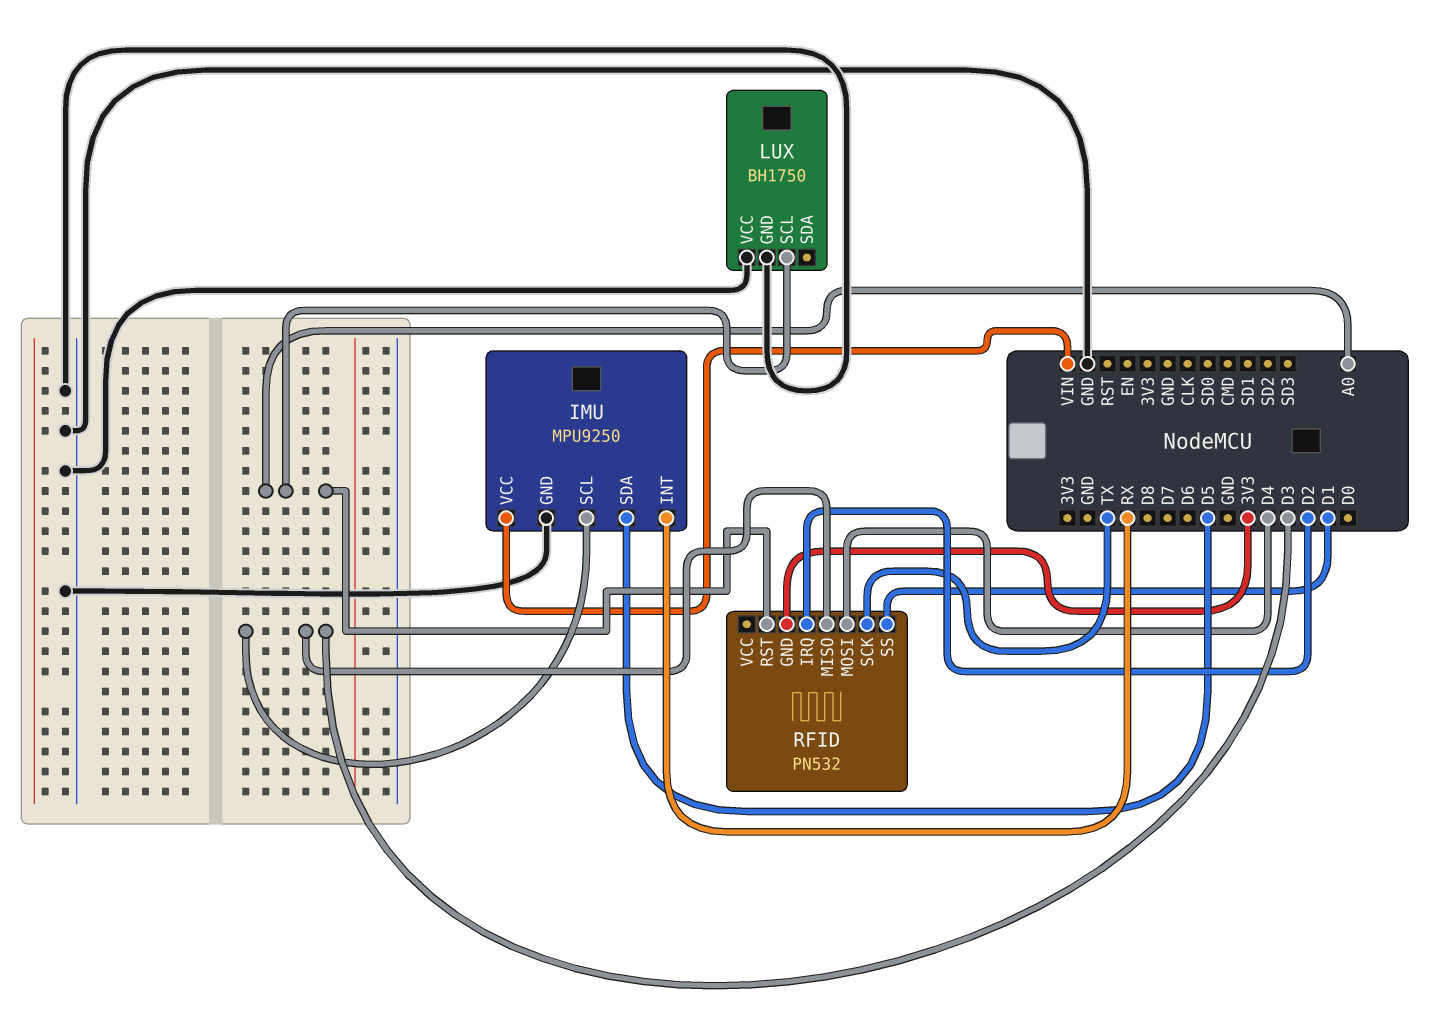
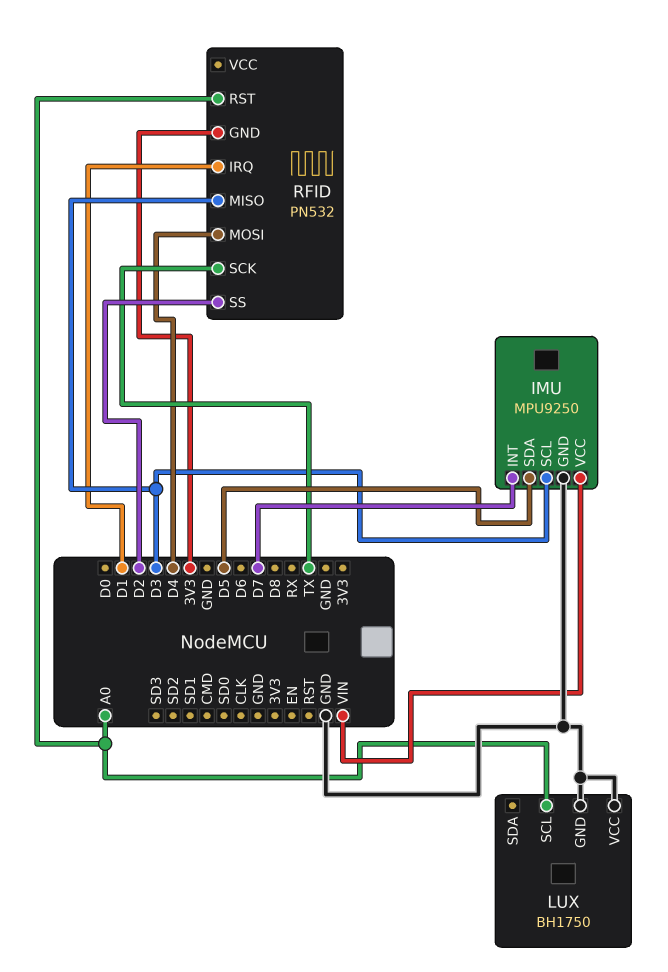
IMU pin INT: RX -> D7
RFID pin IRQ: D2 -> D1
RFID pin SS: D1 -> D2

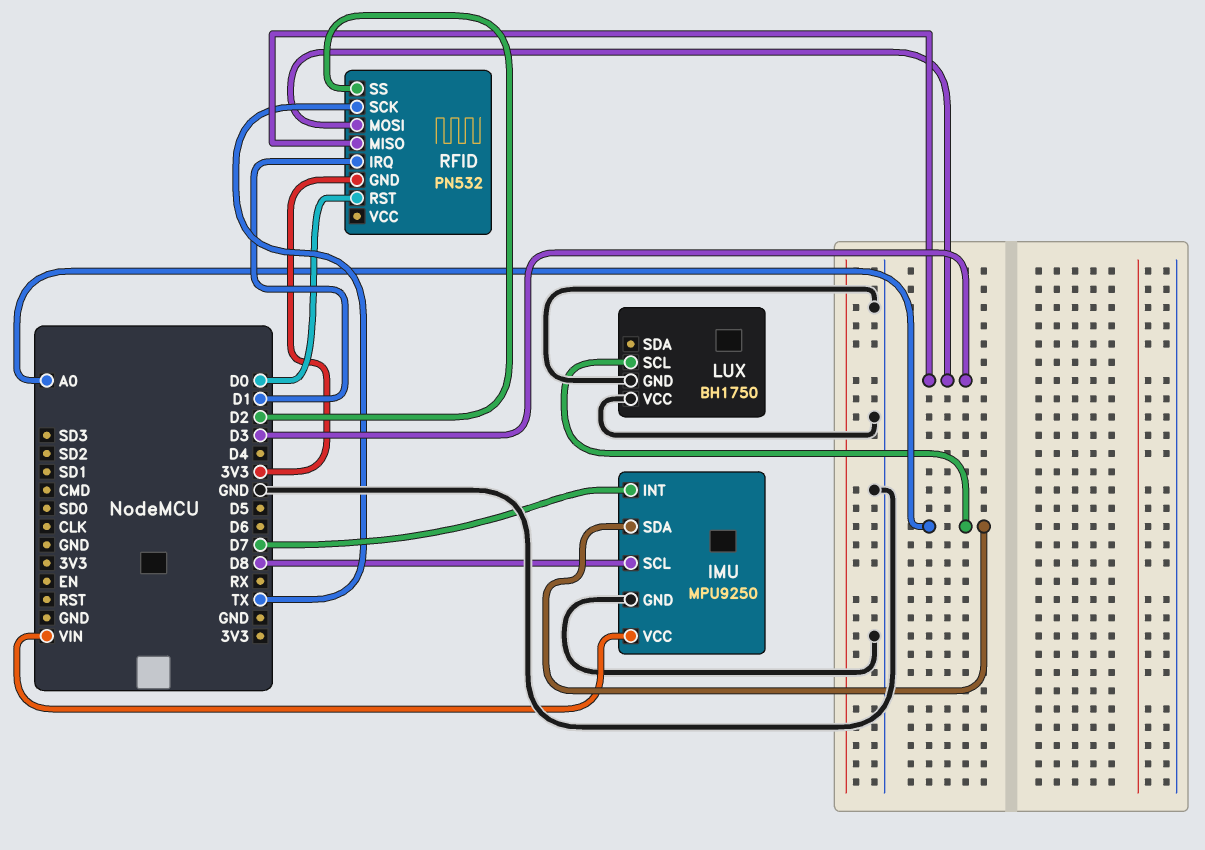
IMU pin SCL: D3 -> D8
IMU pin SDA: D5 -> A0
RFID pin MOSI: D4 -> D3
RFID pin RST: A0 -> D0

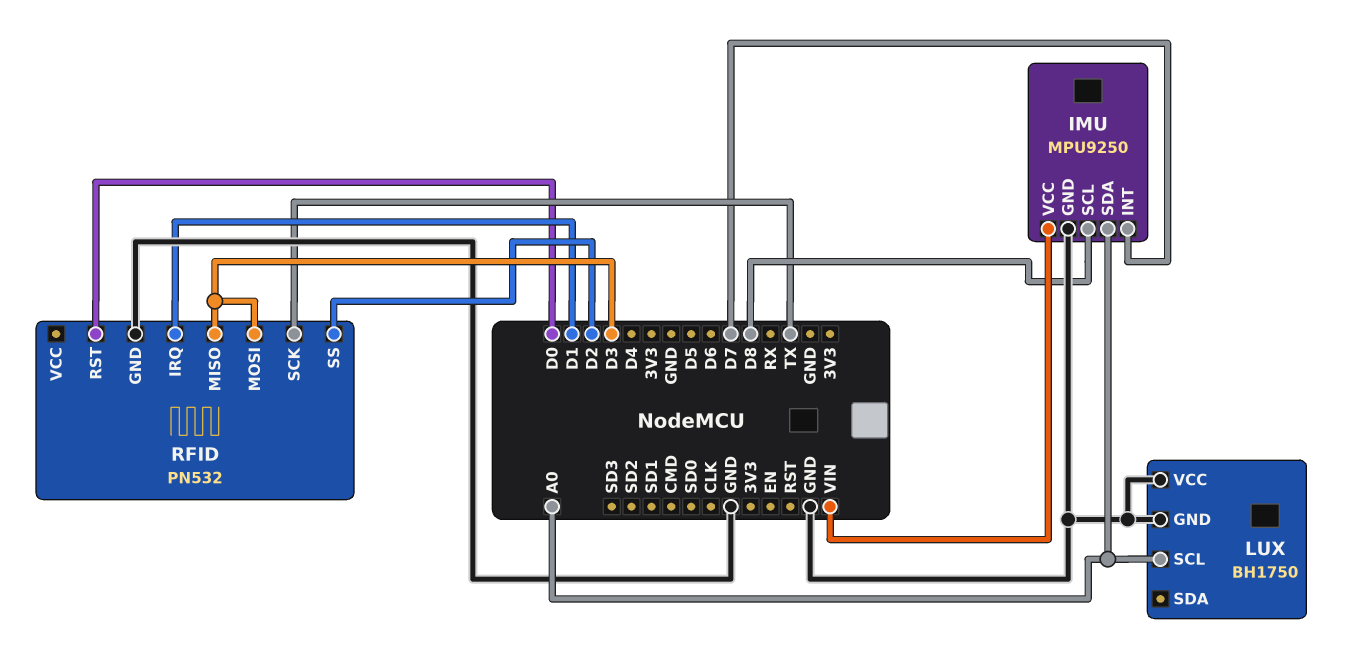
RFID pin GND: 3V3 -> GND

